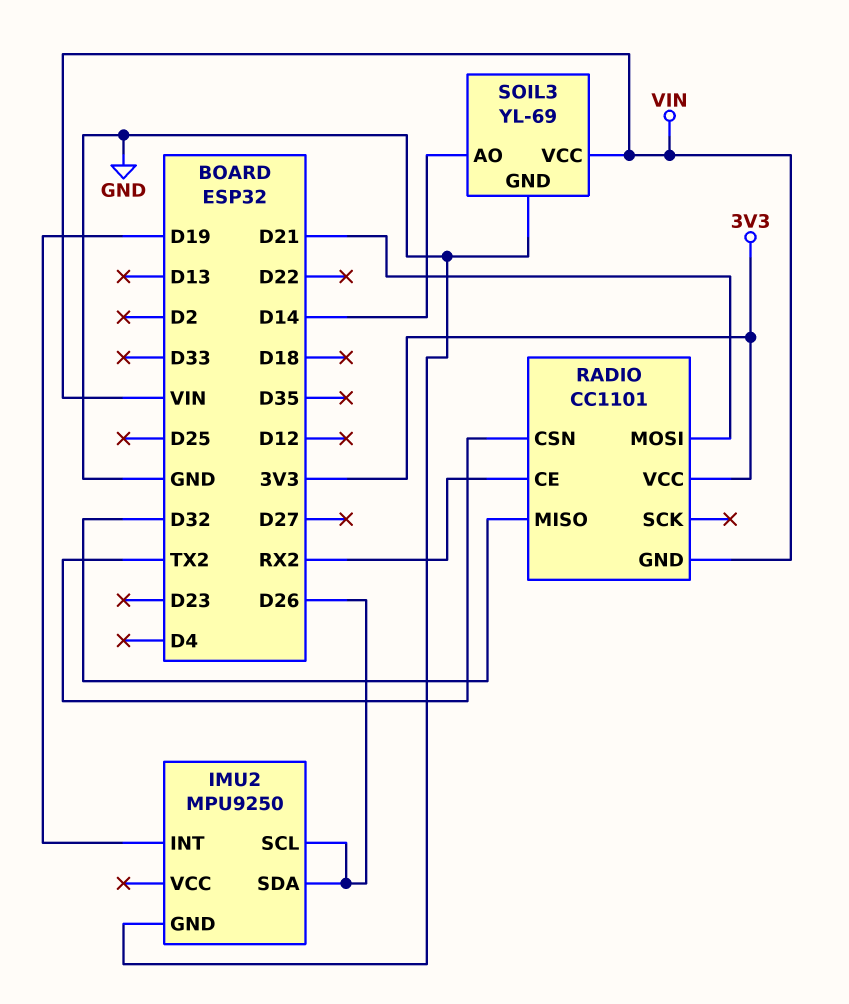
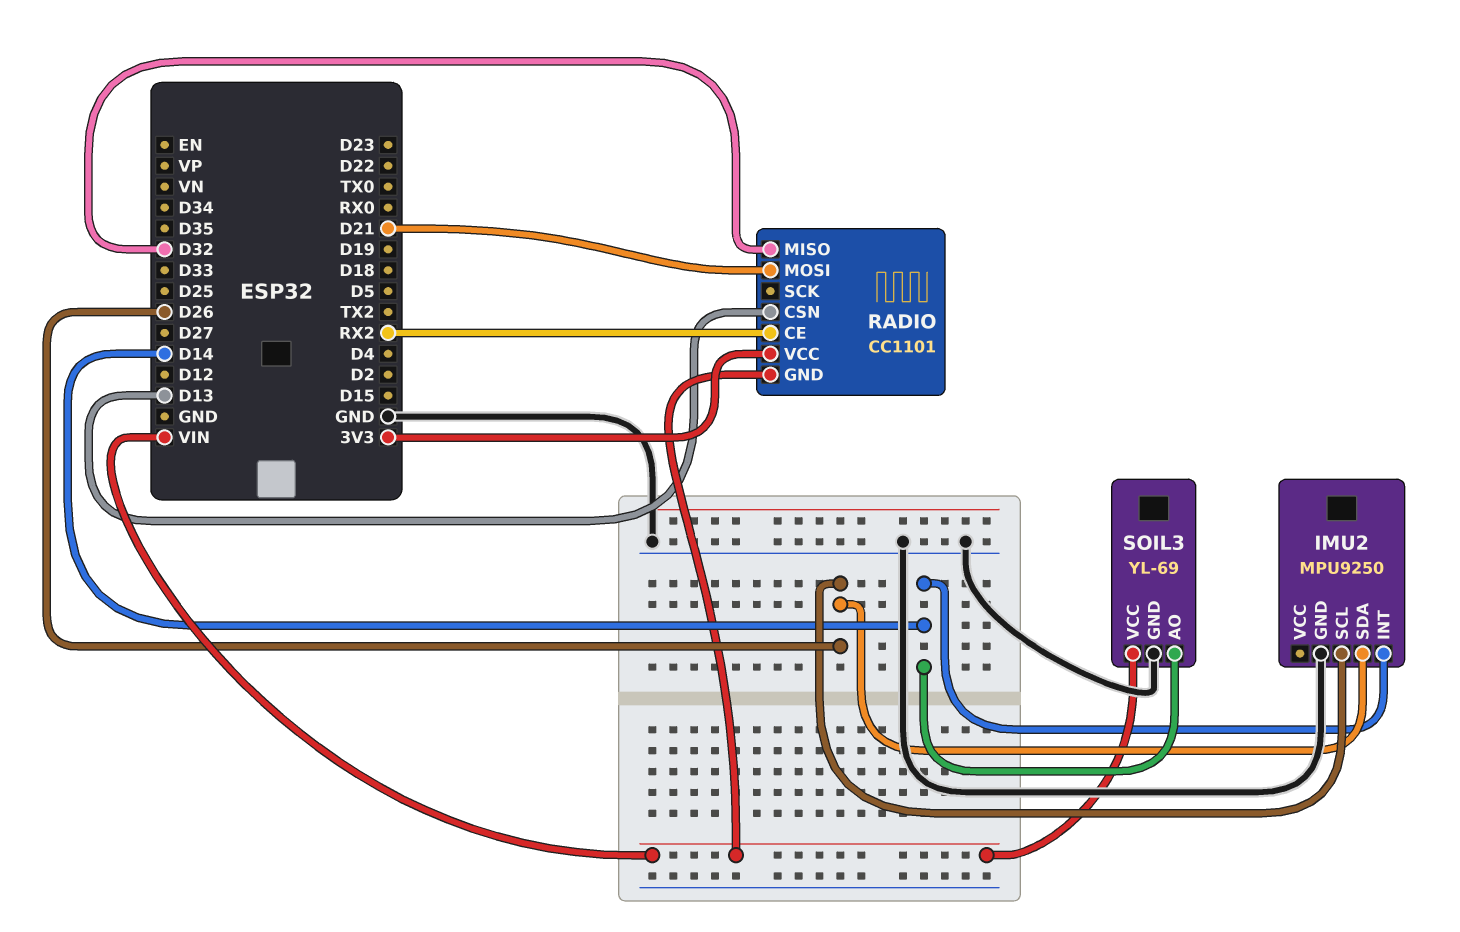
IMU2 pin INT: D19 -> D14
RADIO pin CSN: TX2 -> D13

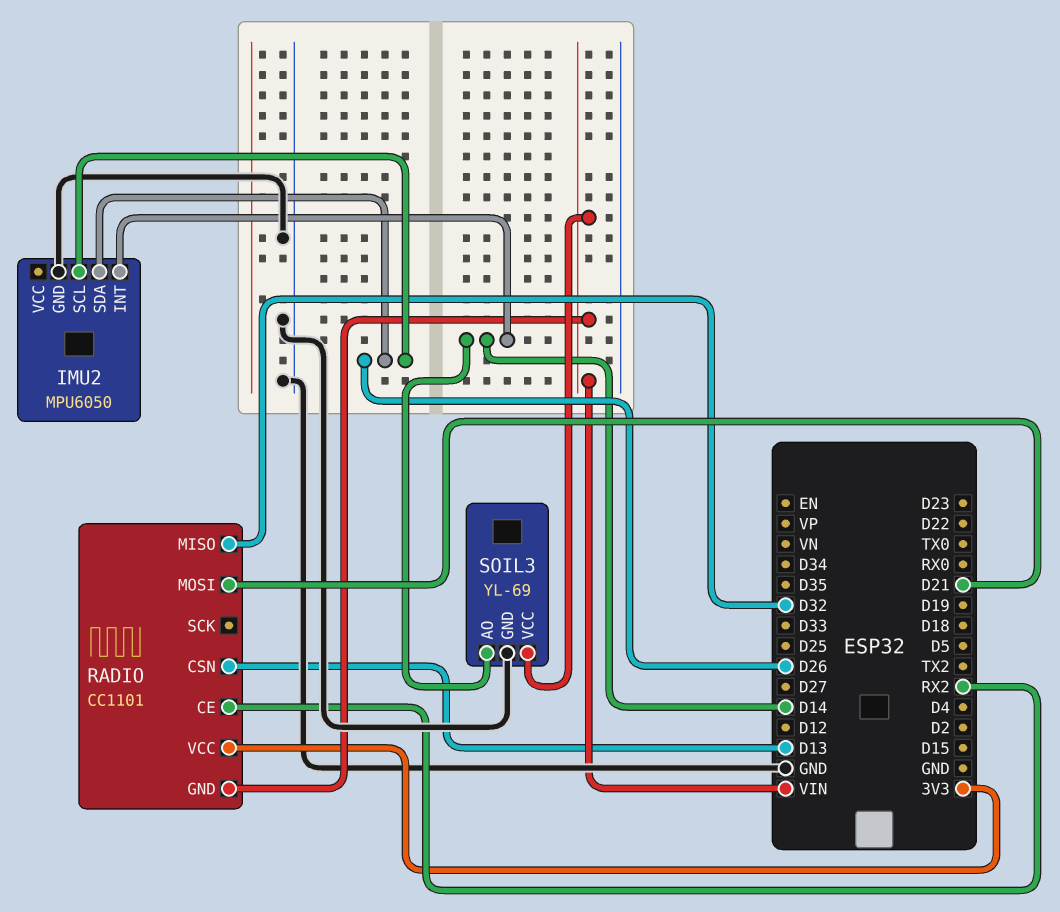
IMU2: MPU9250 -> MPU6050

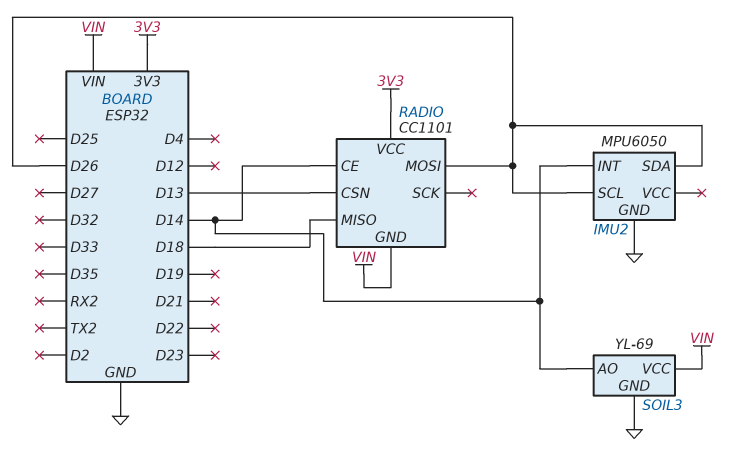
RADIO pin CE: RX2 -> D14
RADIO pin MISO: D32 -> D18
RADIO pin MOSI: D21 -> D26

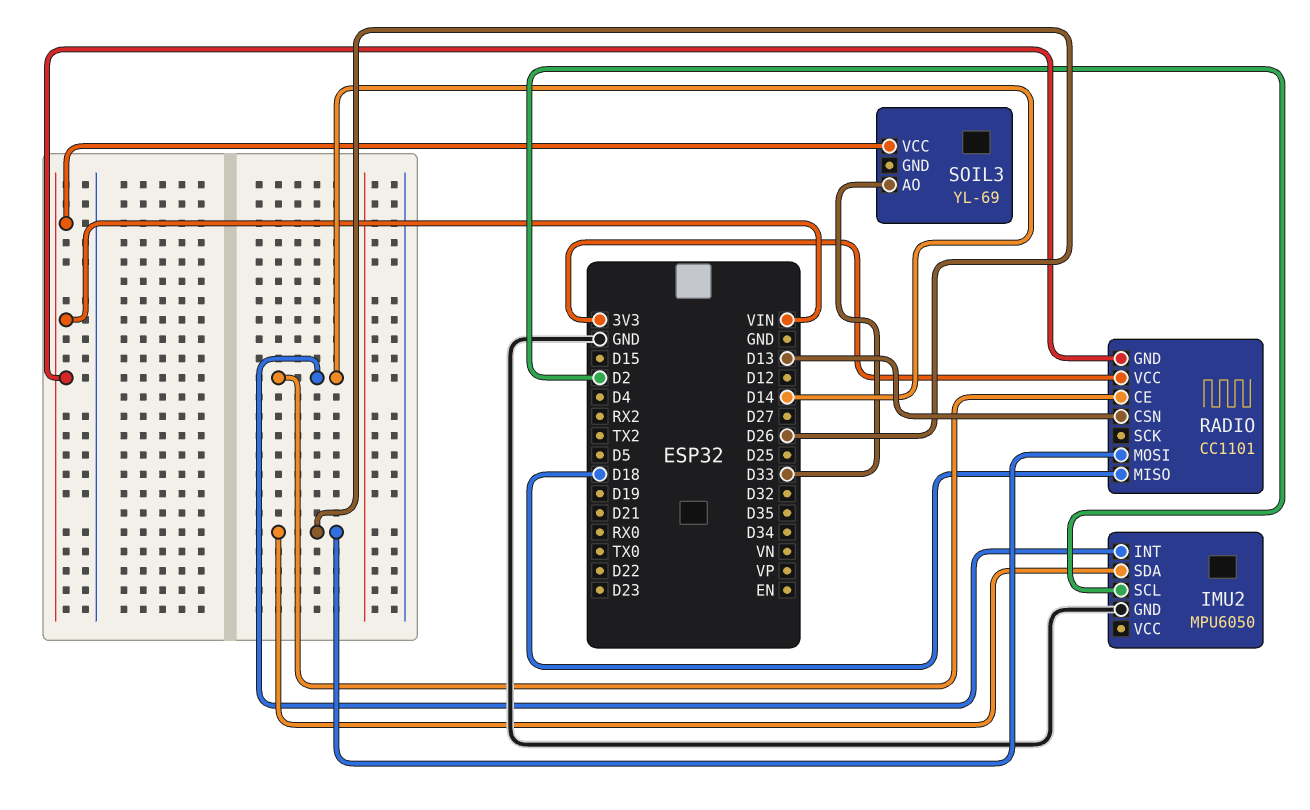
IMU2 pin SCL: D26 -> D2
SOIL3 pin AO: D14 -> D33
SOIL3 pin GND: GND -> none

